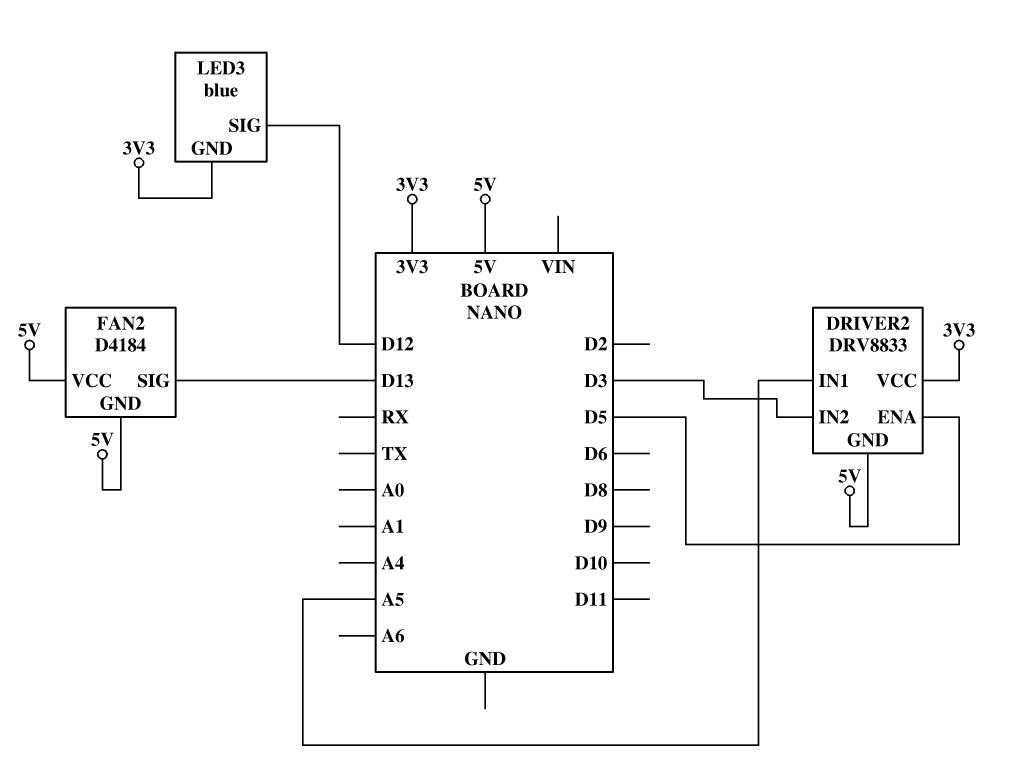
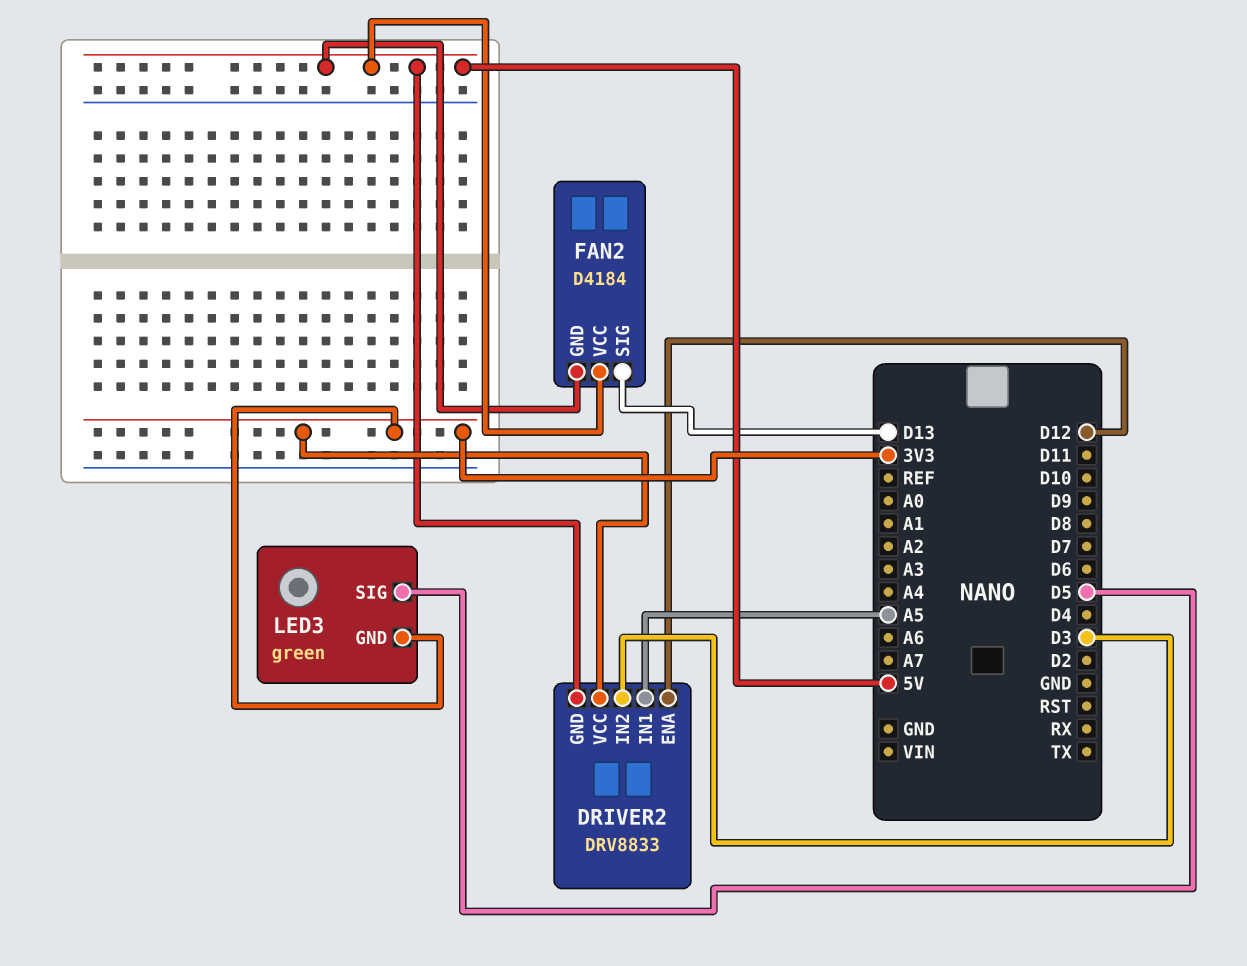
DRIVER2 pin ENA: D5 -> D12
LED3: blue -> green
LED3 pin SIG: D12 -> D5

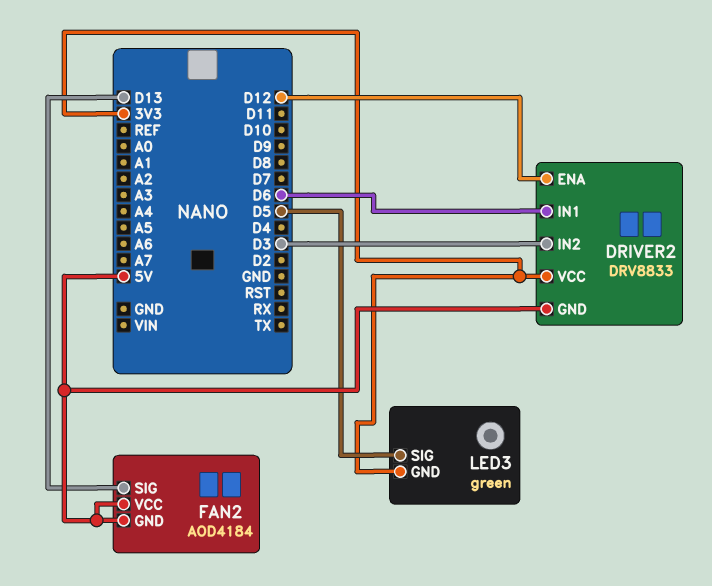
DRIVER2 pin IN1: A5 -> D6
FAN2: D4184 -> AOD4184

